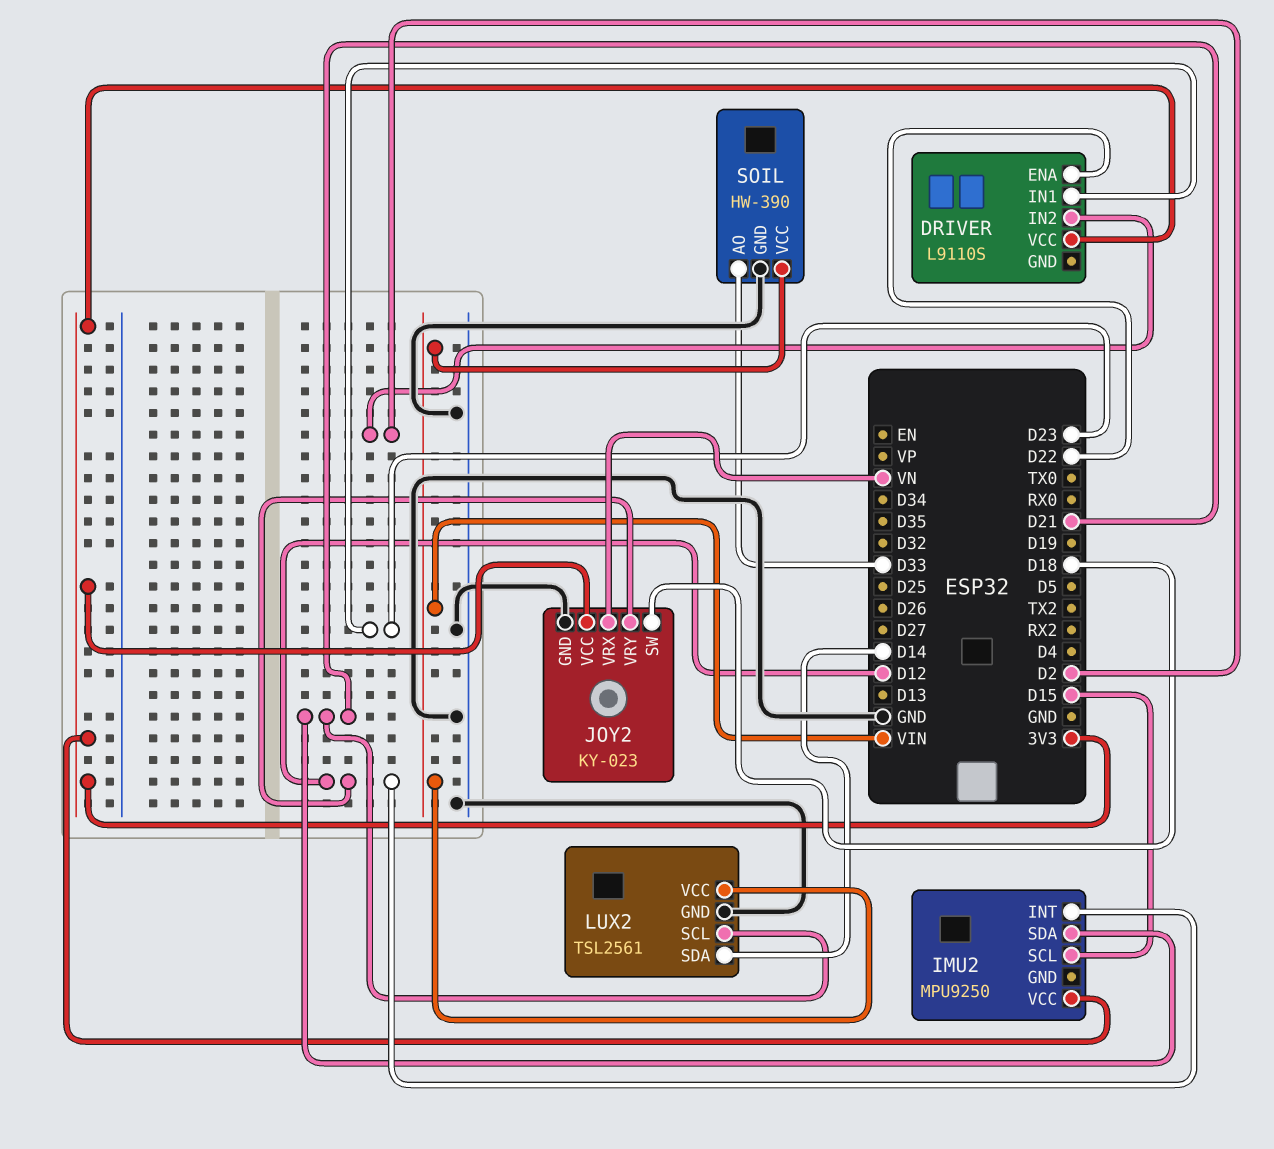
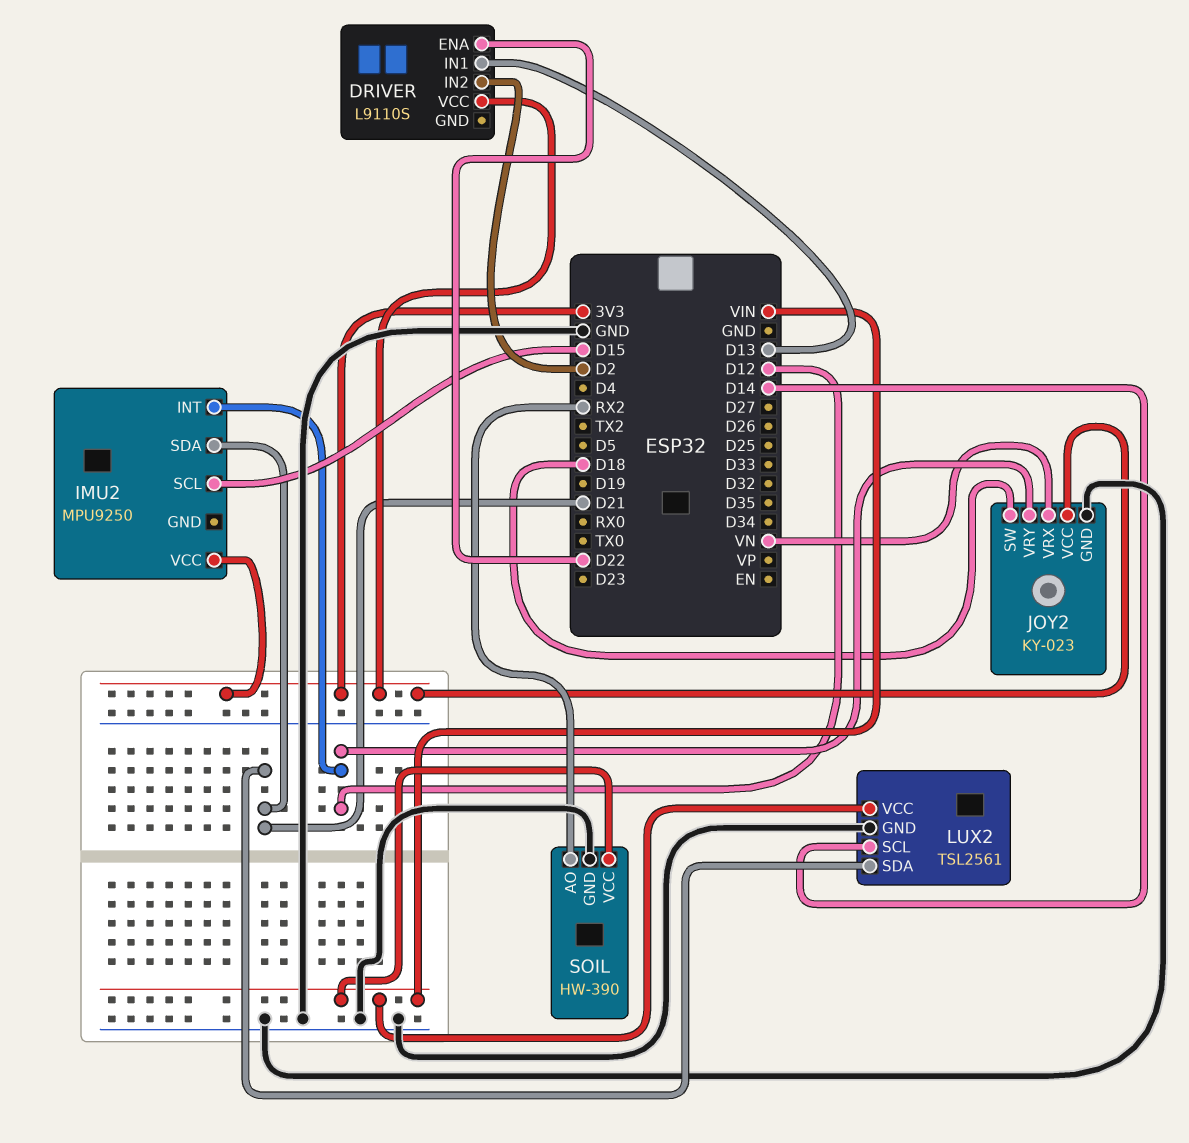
DRIVER pin IN1: D23 -> D13
LUX2 pin SCL: D21 -> D14
LUX2 pin SDA: D14 -> D21
SOIL pin AO: D33 -> RX2

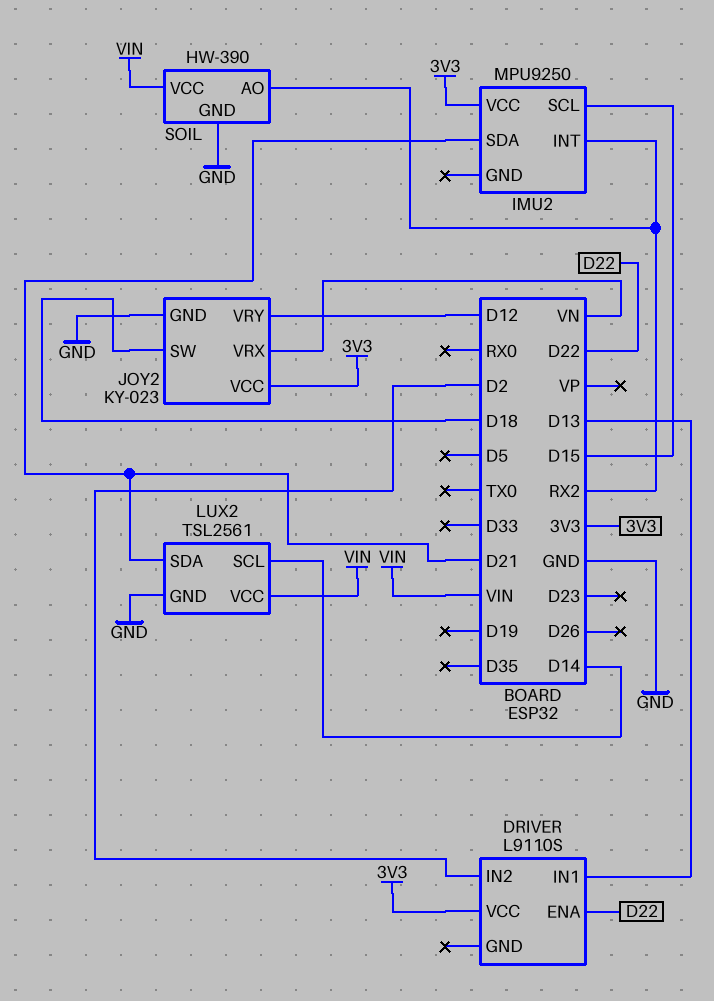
IMU2 pin INT: D12 -> RX2

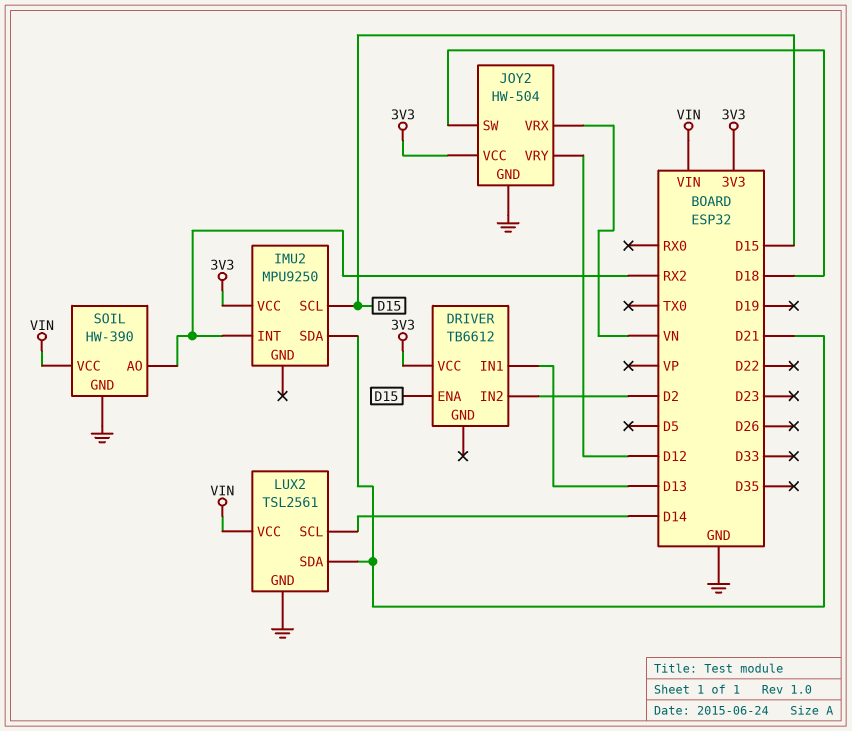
DRIVER: L9110S -> TB6612
DRIVER pin ENA: D22 -> D15
JOY2: KY-023 -> HW-504

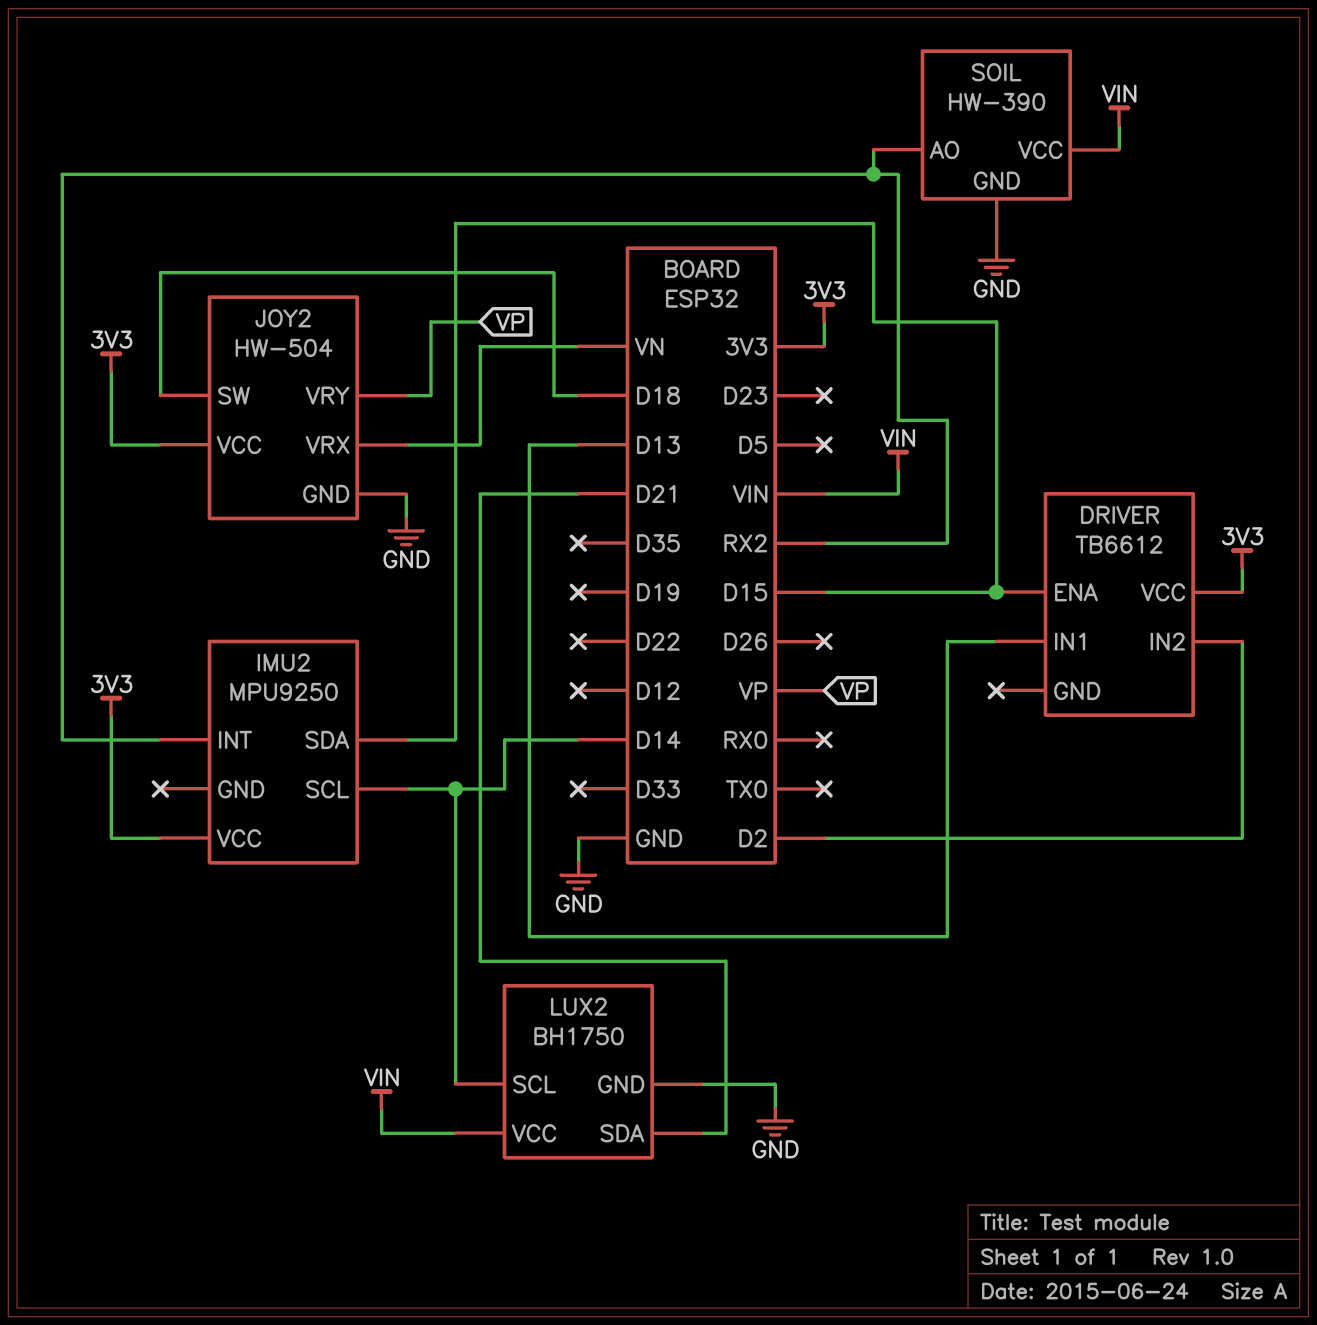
IMU2 pin SCL: D15 -> D14
IMU2 pin SDA: D21 -> D15
JOY2 pin VRY: D12 -> VP
LUX2: TSL2561 -> BH1750

